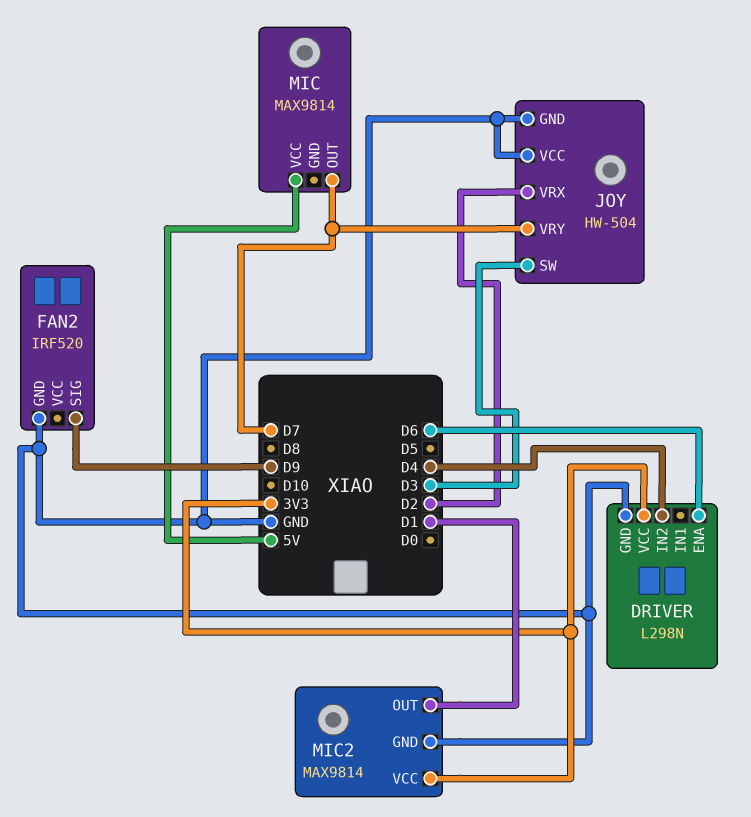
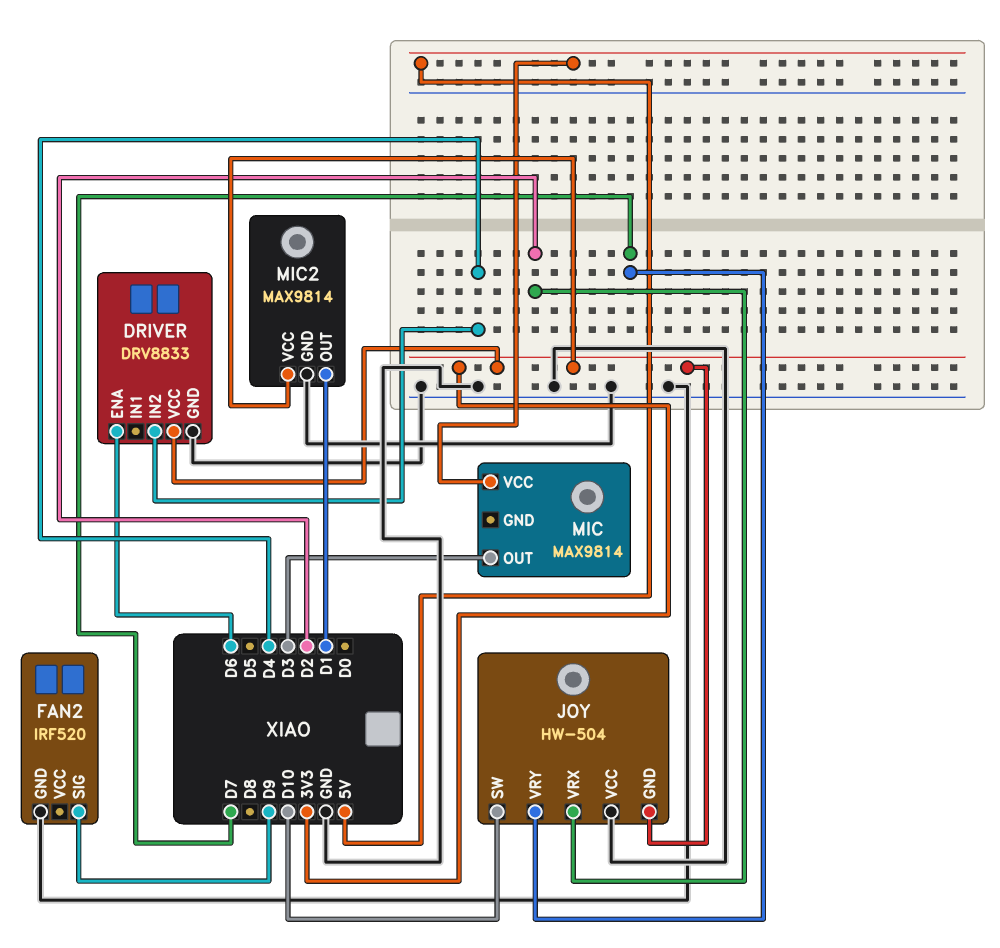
DRIVER: L298N -> DRV8833
JOY pin GND: GND -> 3V3
JOY pin SW: D3 -> D10
MIC pin OUT: D7 -> D3

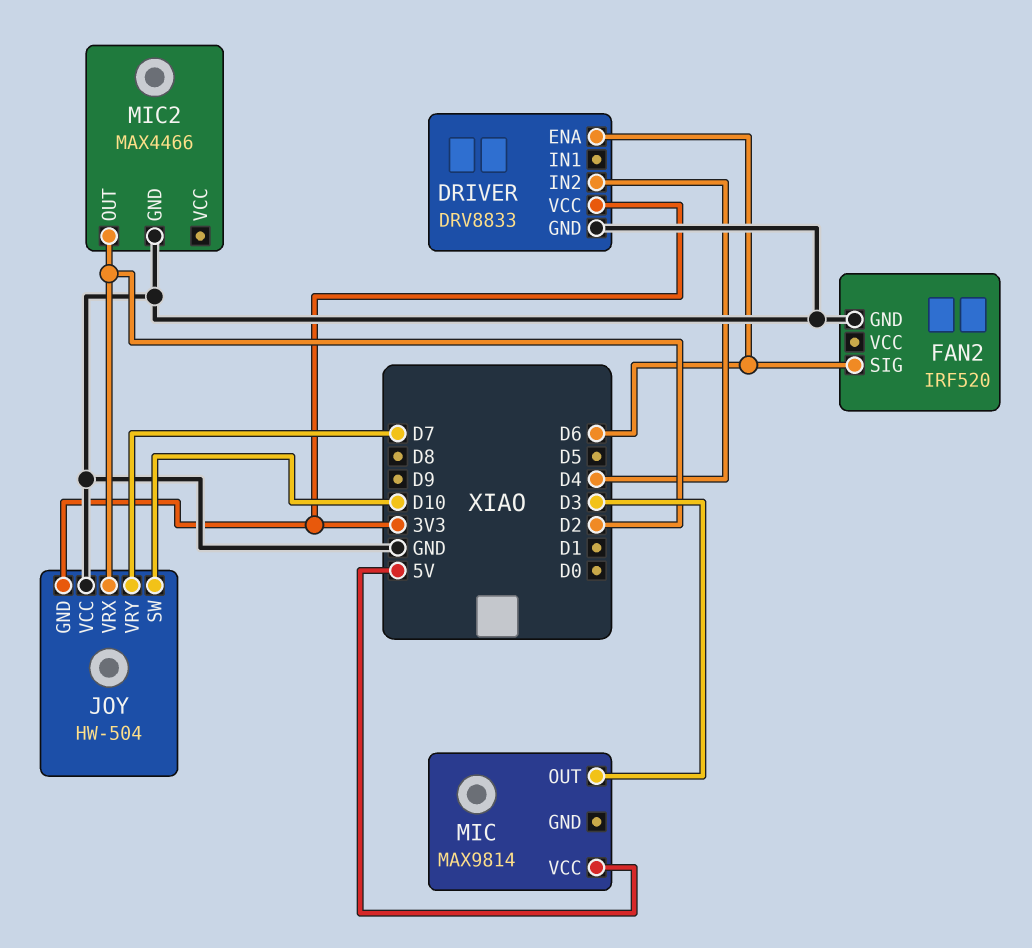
FAN2 pin SIG: D9 -> D6
MIC2: MAX9814 -> MAX4466
MIC2 pin OUT: D1 -> D2
MIC2 pin VCC: 3V3 -> none

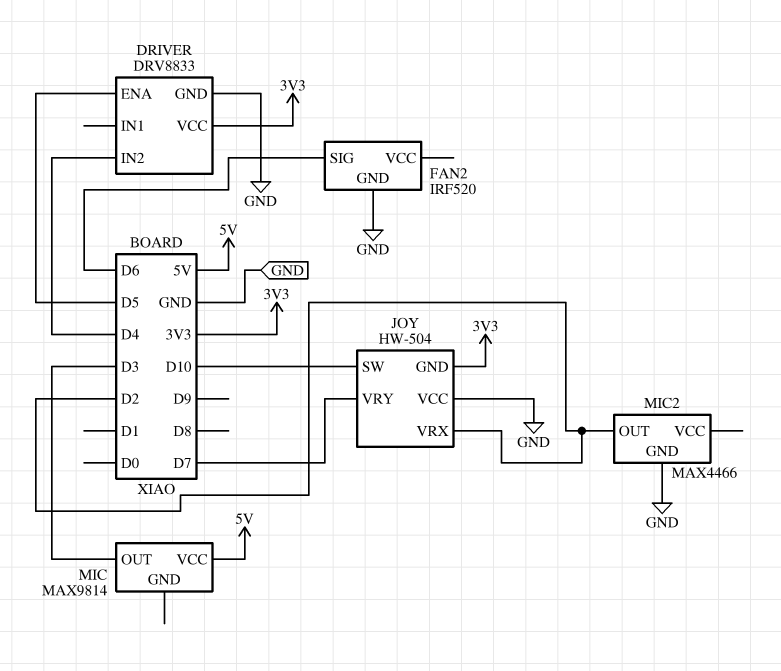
DRIVER pin ENA: D6 -> D5

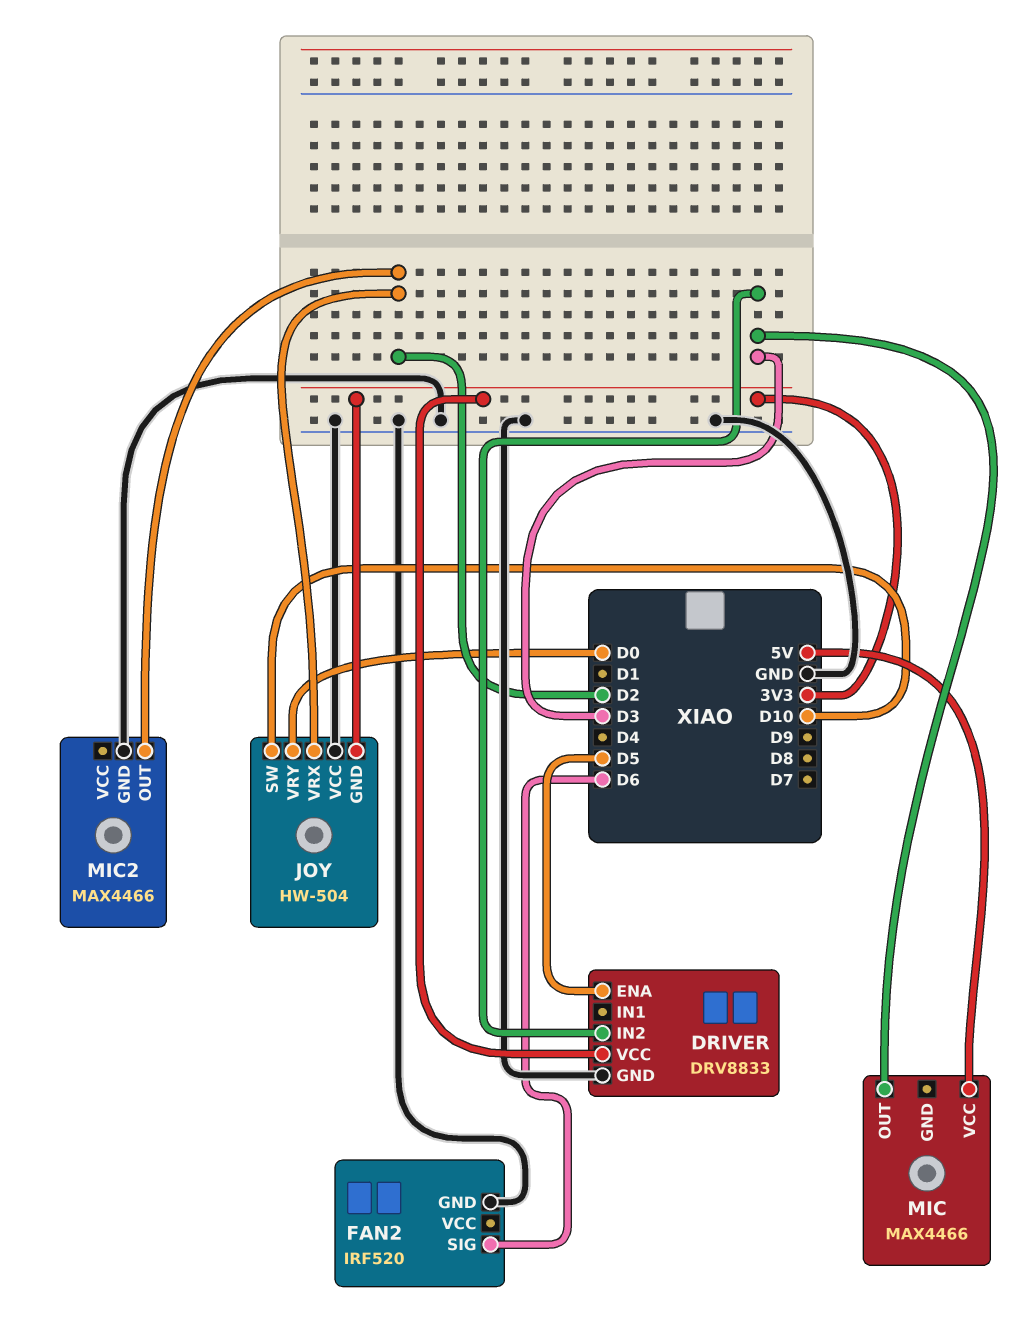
DRIVER pin IN2: D4 -> D3
JOY pin VRY: D7 -> D0
MIC: MAX9814 -> MAX4466

